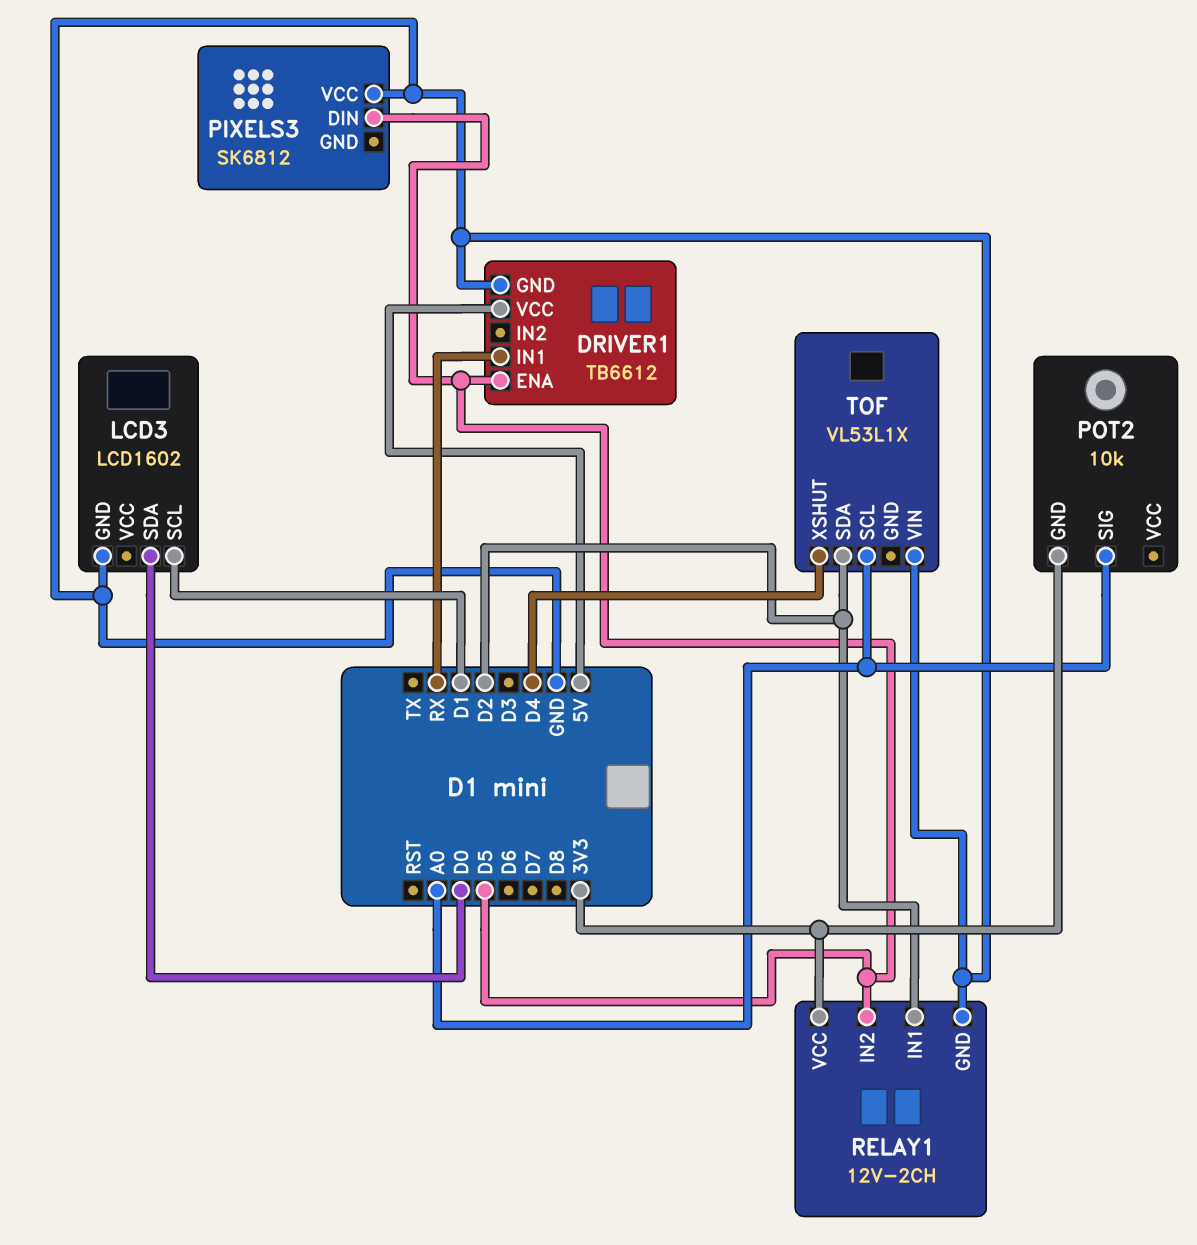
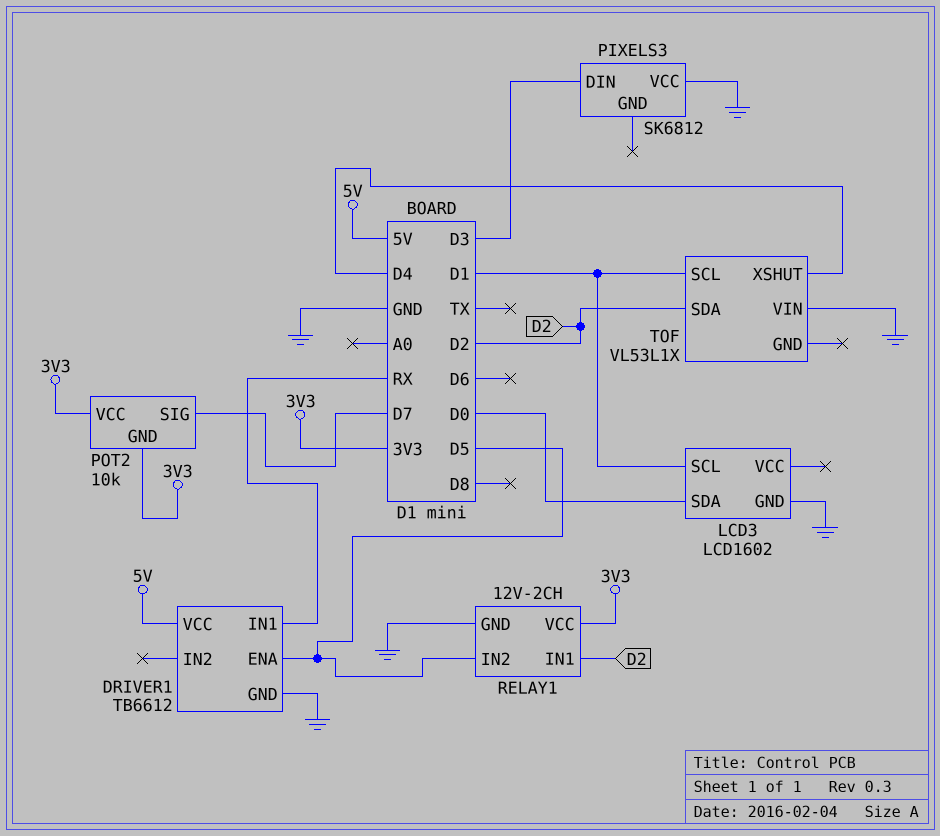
PIXELS3 pin DIN: D5 -> D3
POT2 pin SIG: A0 -> D7
POT2 pin VCC: none -> 3V3
TOF pin SCL: A0 -> D1

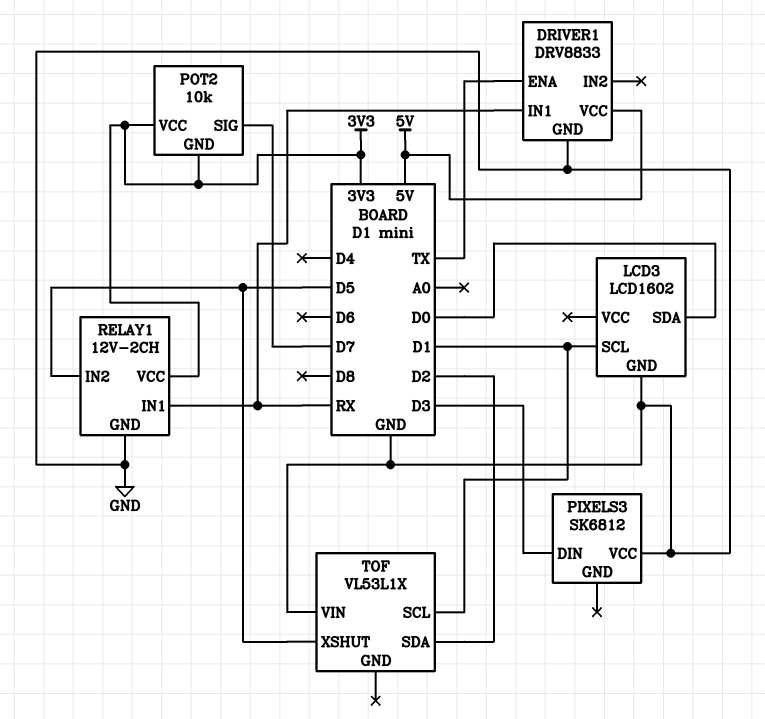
DRIVER1: TB6612 -> DRV8833
DRIVER1 pin ENA: D5 -> TX
RELAY1 pin IN1: D2 -> RX
TOF pin XSHUT: D4 -> D5

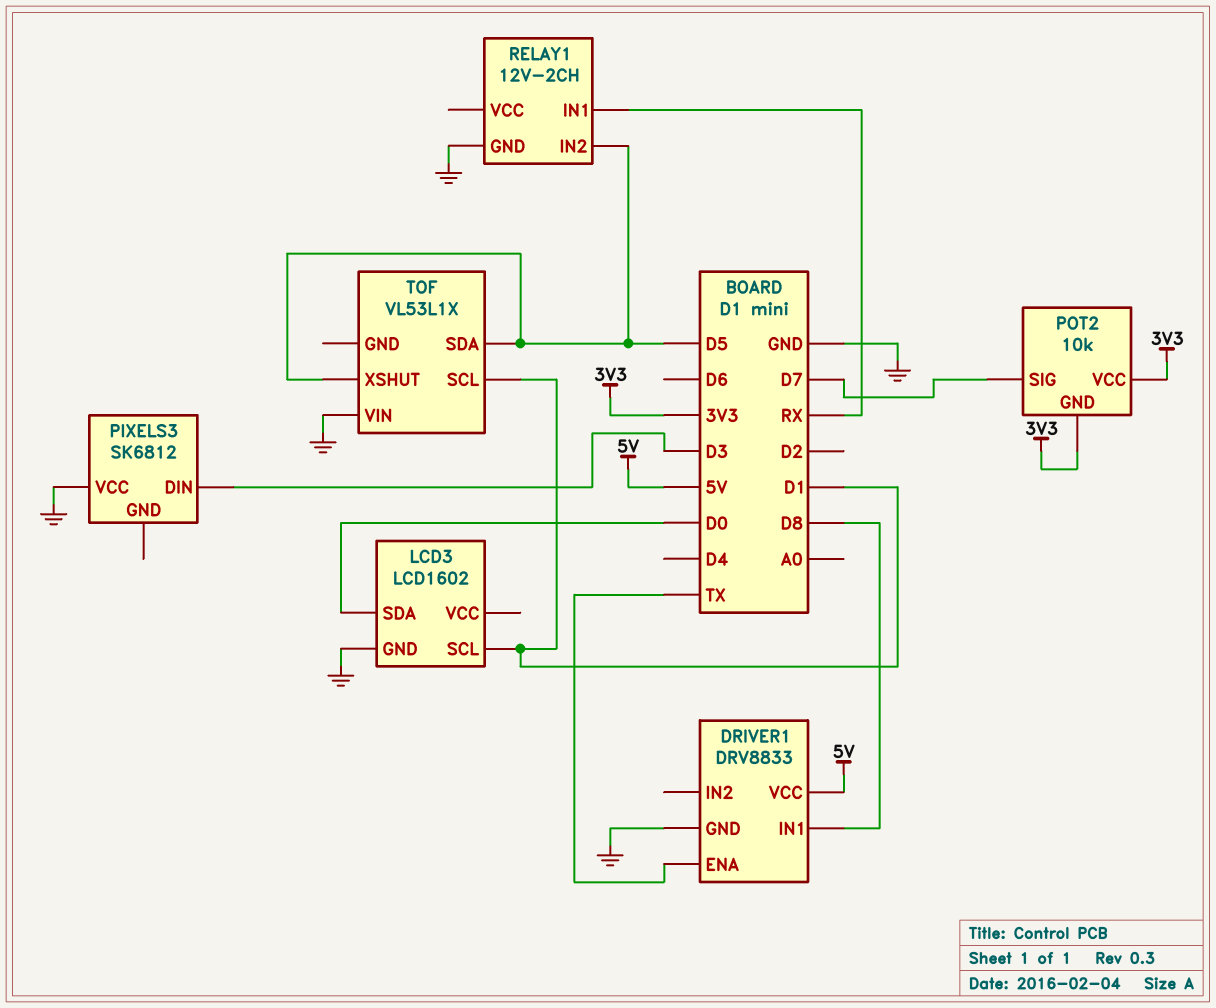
DRIVER1 pin IN1: RX -> D8
RELAY1 pin VCC: 3V3 -> none
TOF pin SDA: D2 -> D5

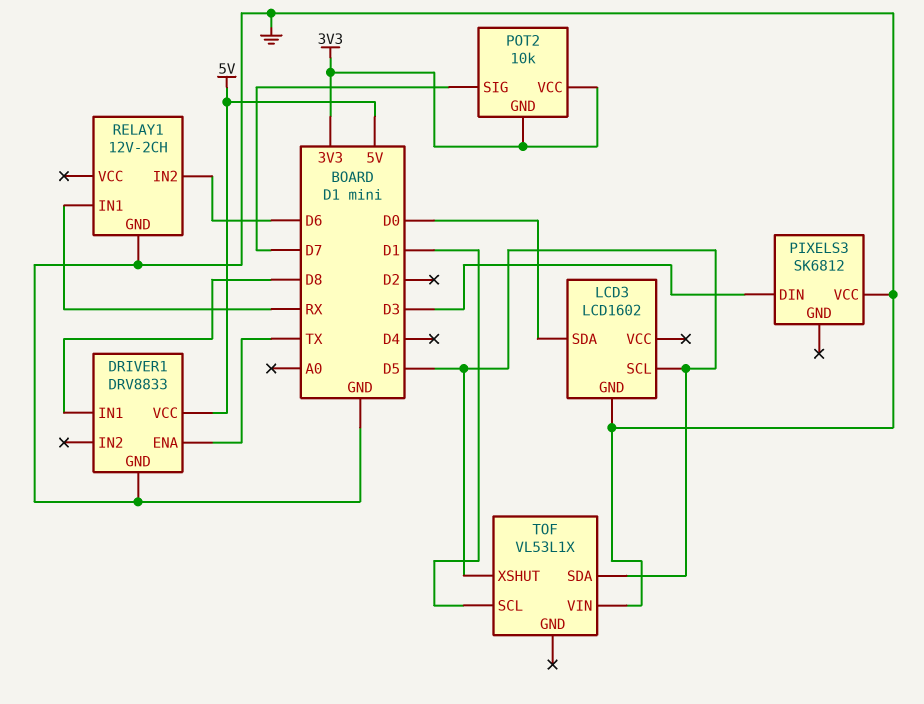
LCD3 pin SCL: D1 -> D5
RELAY1 pin IN2: D5 -> D6

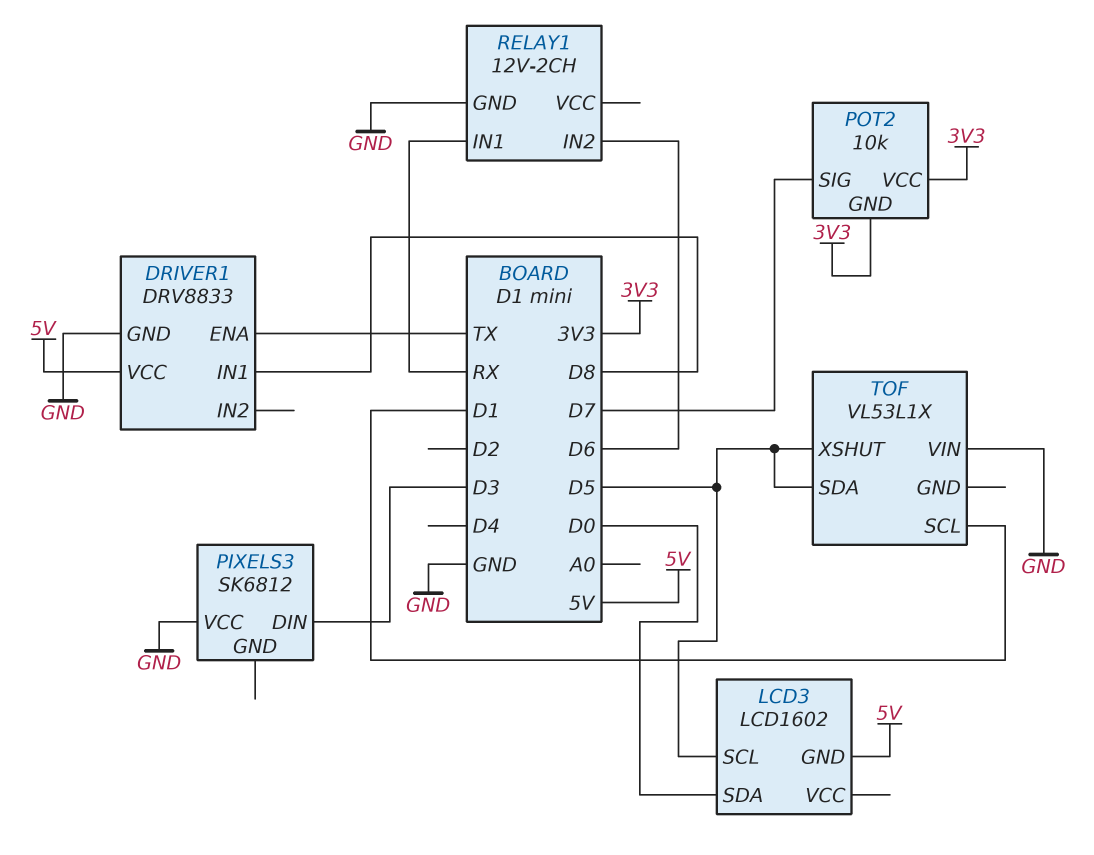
LCD3 pin GND: GND -> 5V

